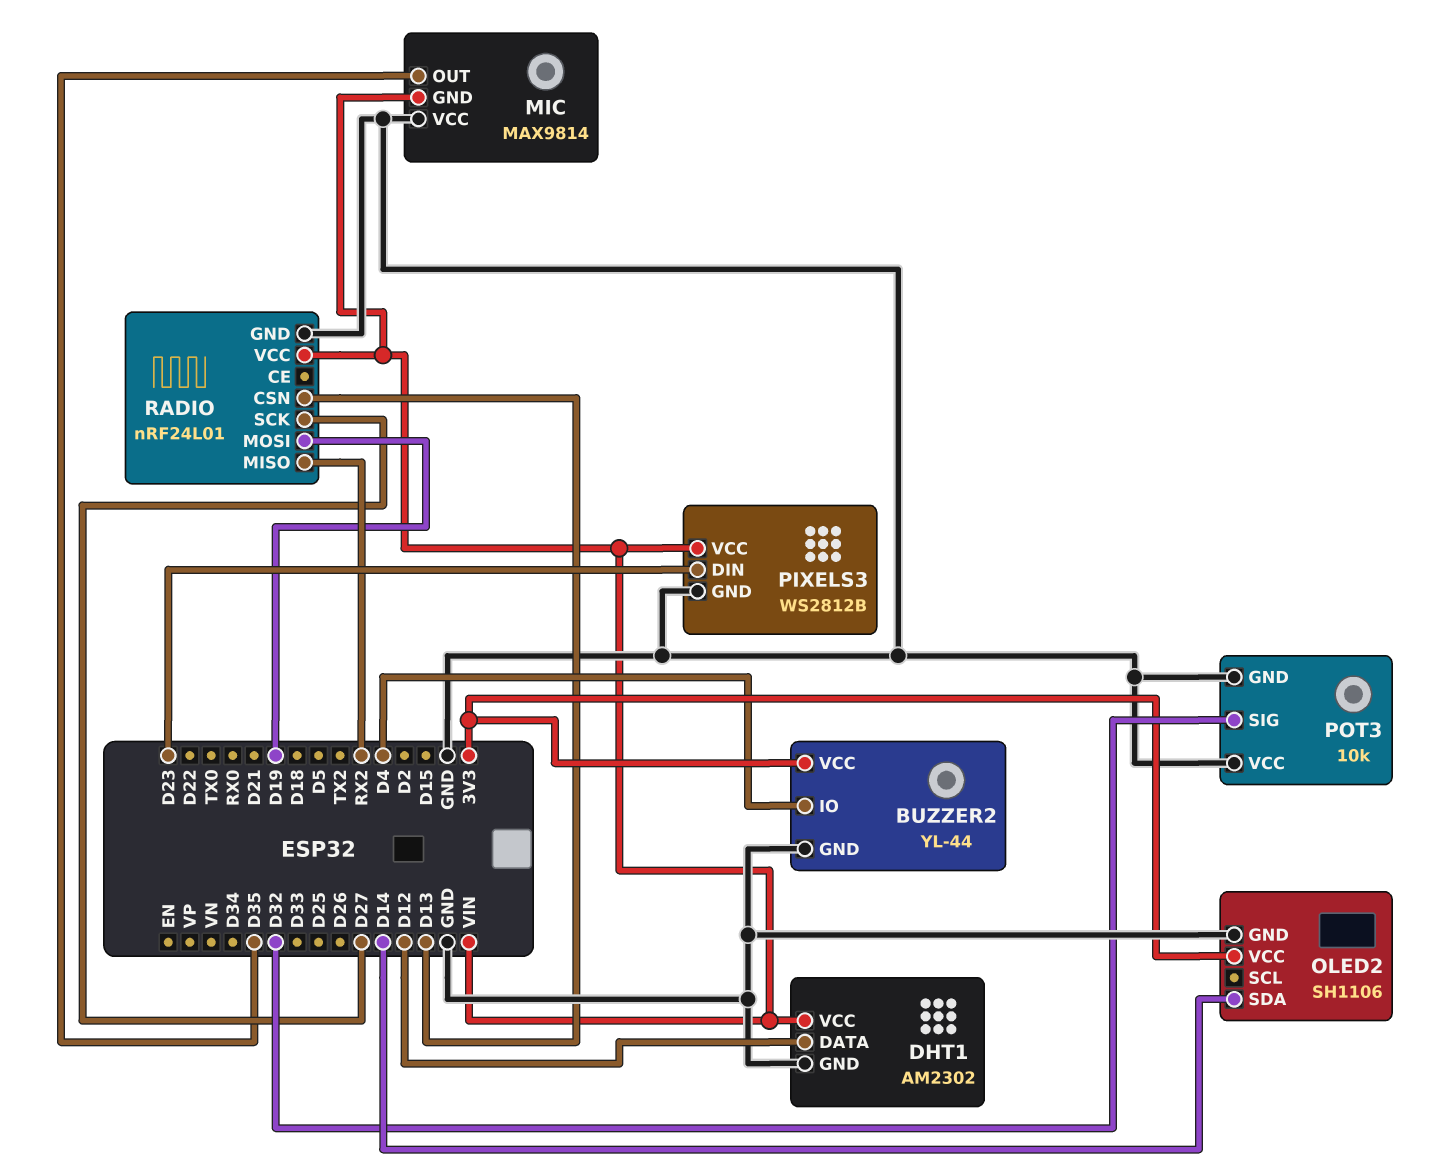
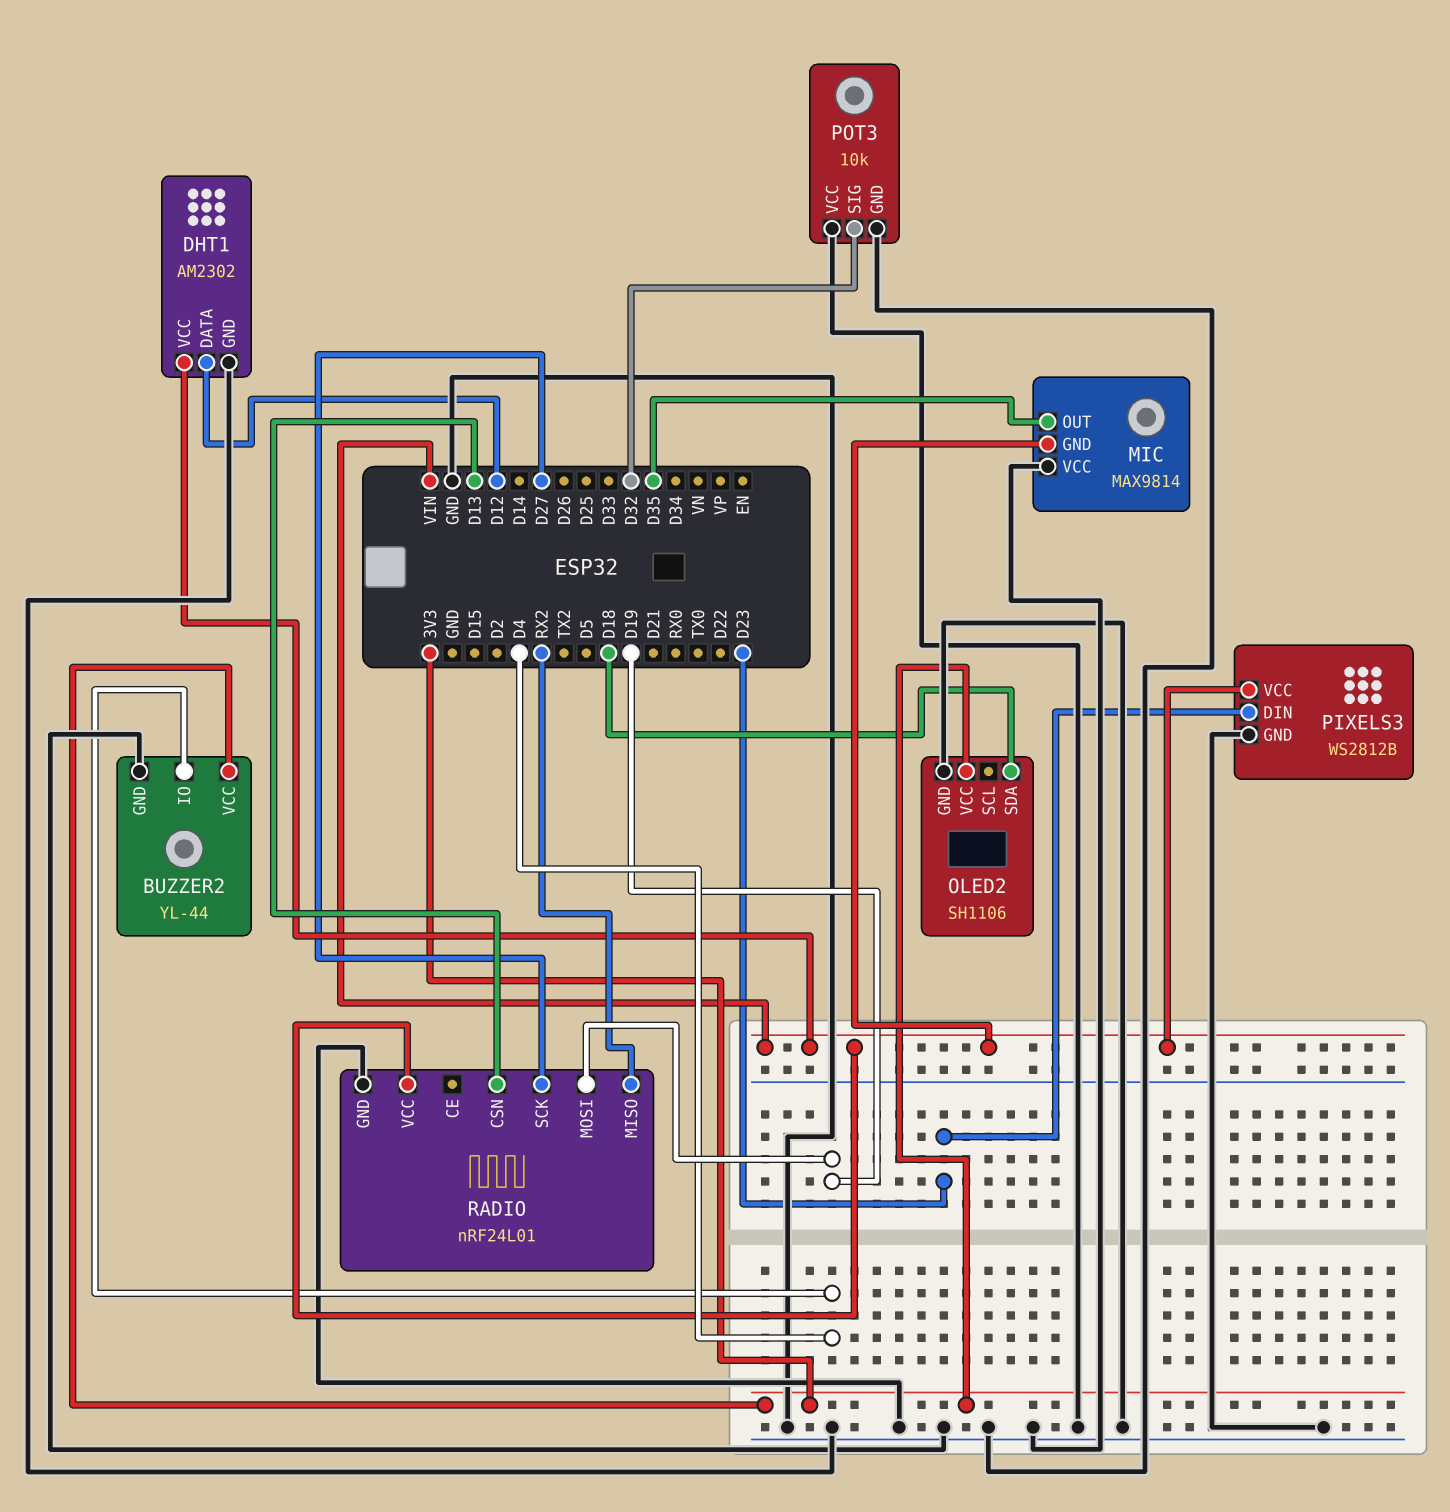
OLED2 pin SDA: D14 -> D18

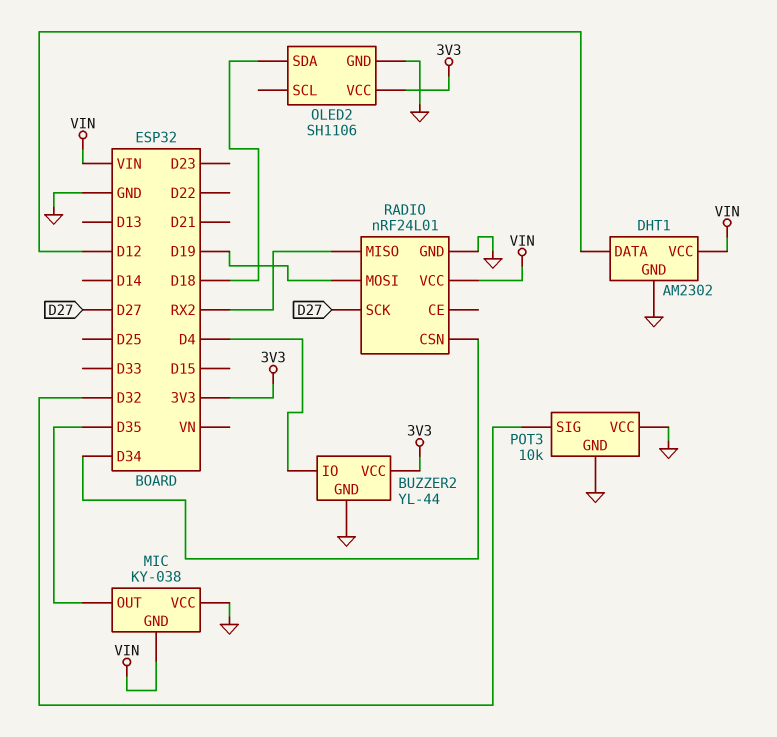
MIC: MAX9814 -> KY-038
PIXELS3: WS2812B -> none
PIXELS3 pin DIN: D23 -> none
PIXELS3 pin GND: GND -> none
PIXELS3 pin VCC: VIN -> none
RADIO pin CSN: D13 -> D34

